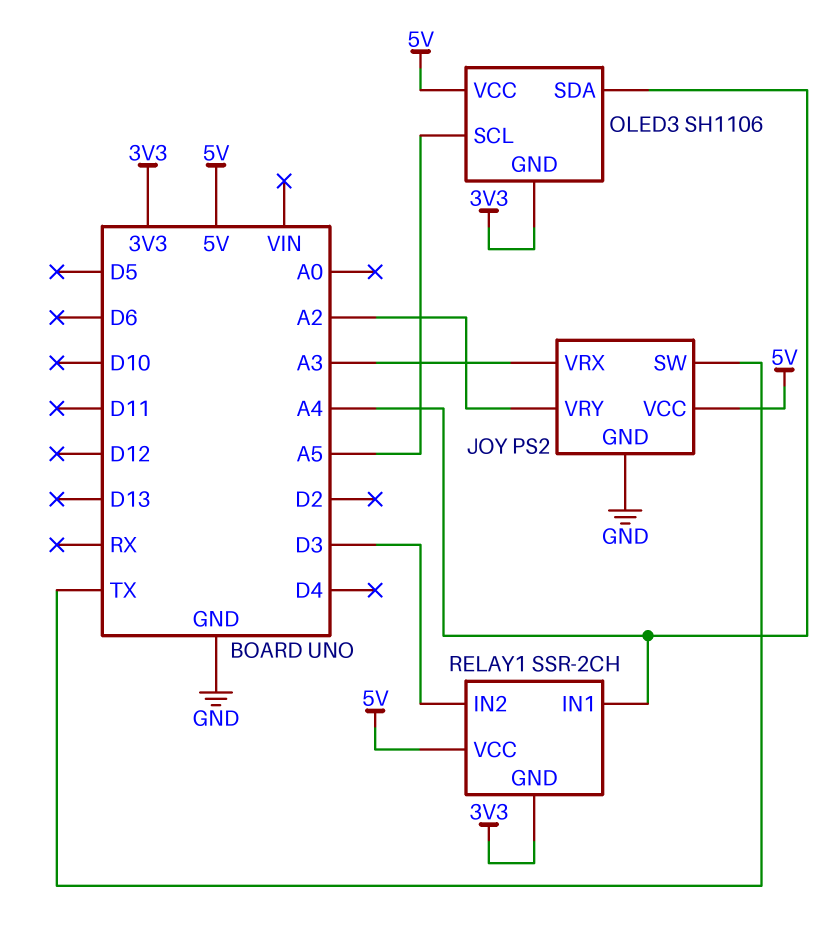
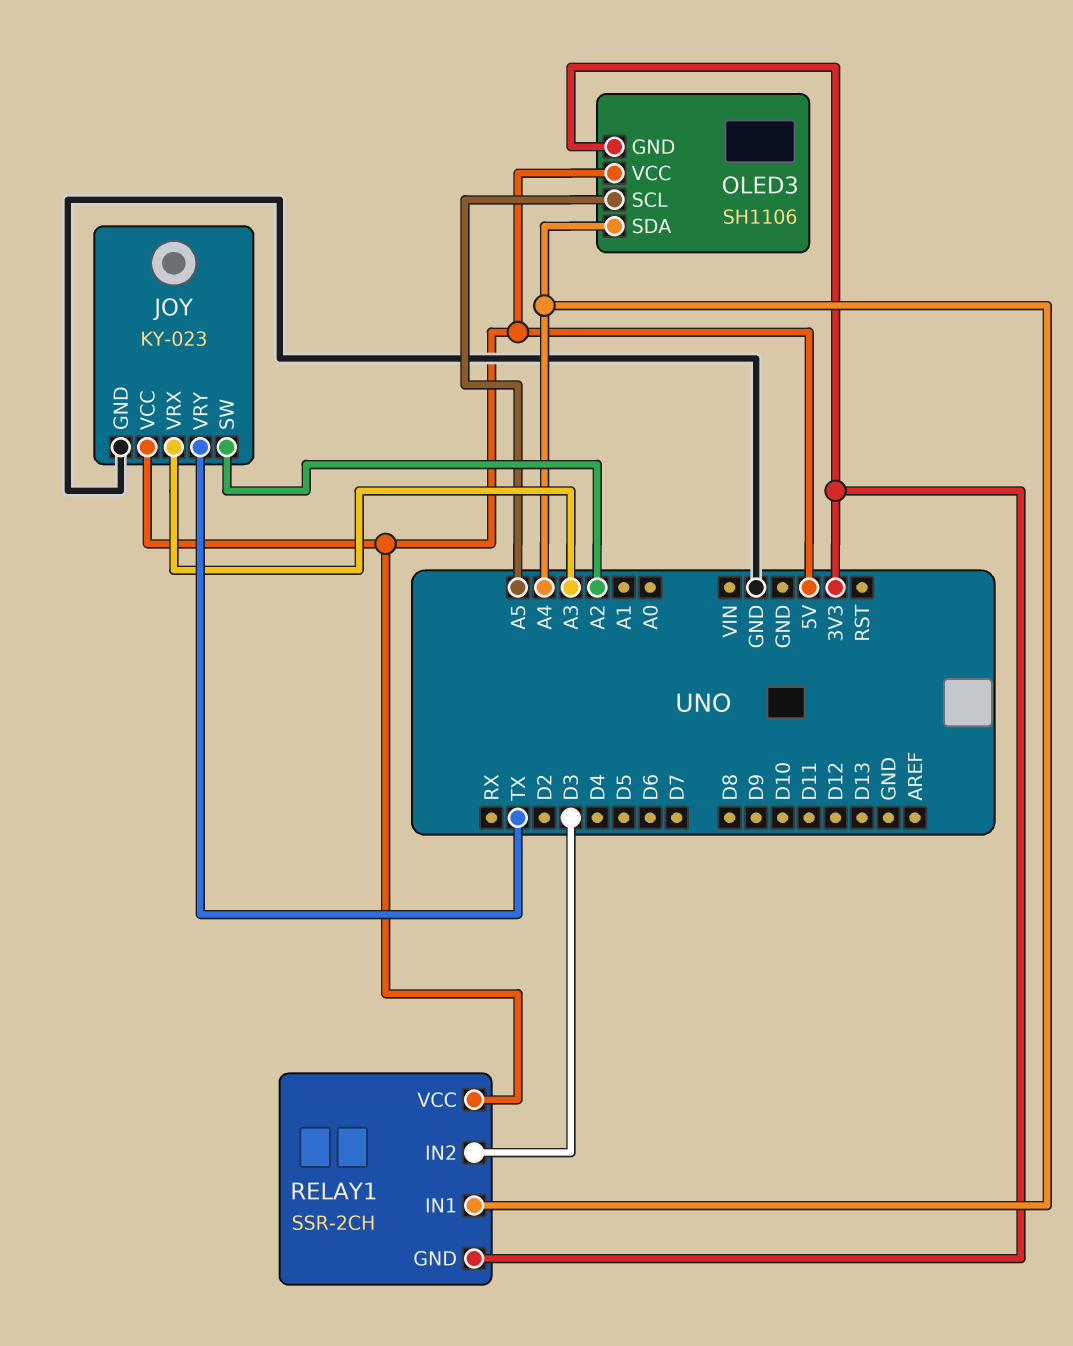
JOY: PS2 -> KY-023
JOY pin SW: TX -> A2
JOY pin VRY: A2 -> TX

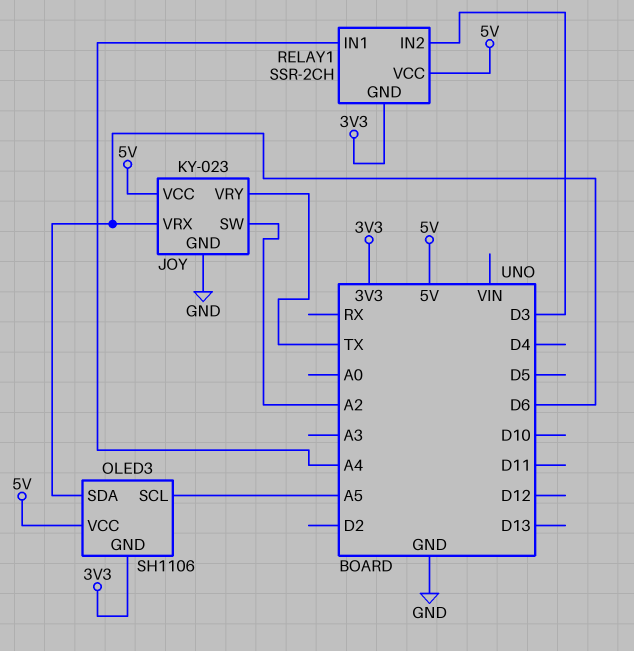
JOY pin VRX: A3 -> D6
OLED3 pin SDA: A4 -> D6

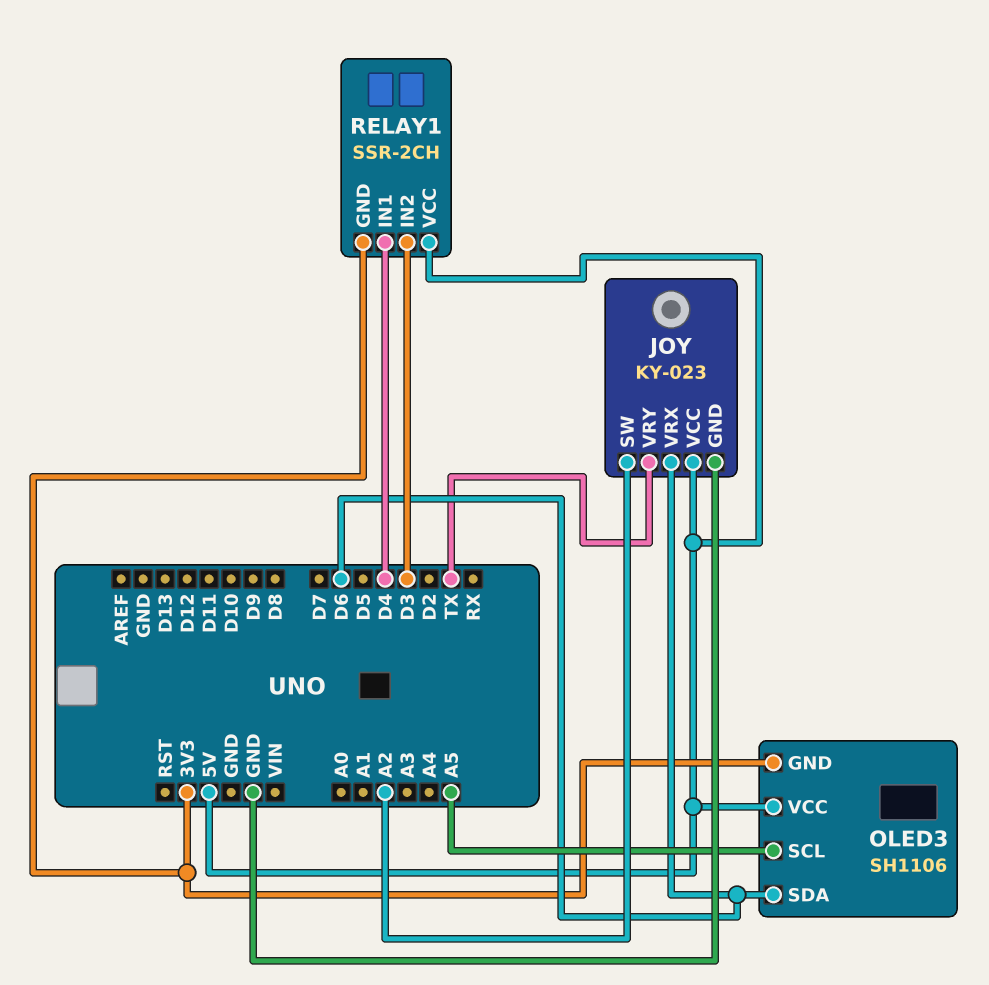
RELAY1 pin IN1: A4 -> D4

